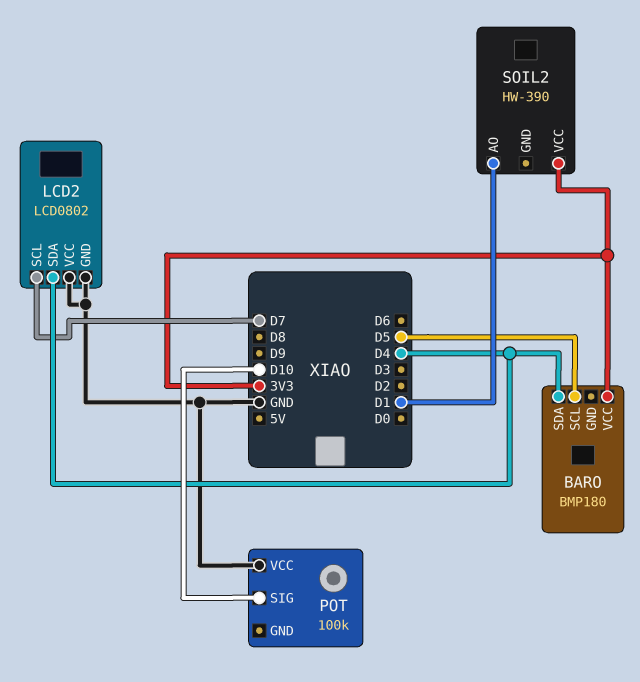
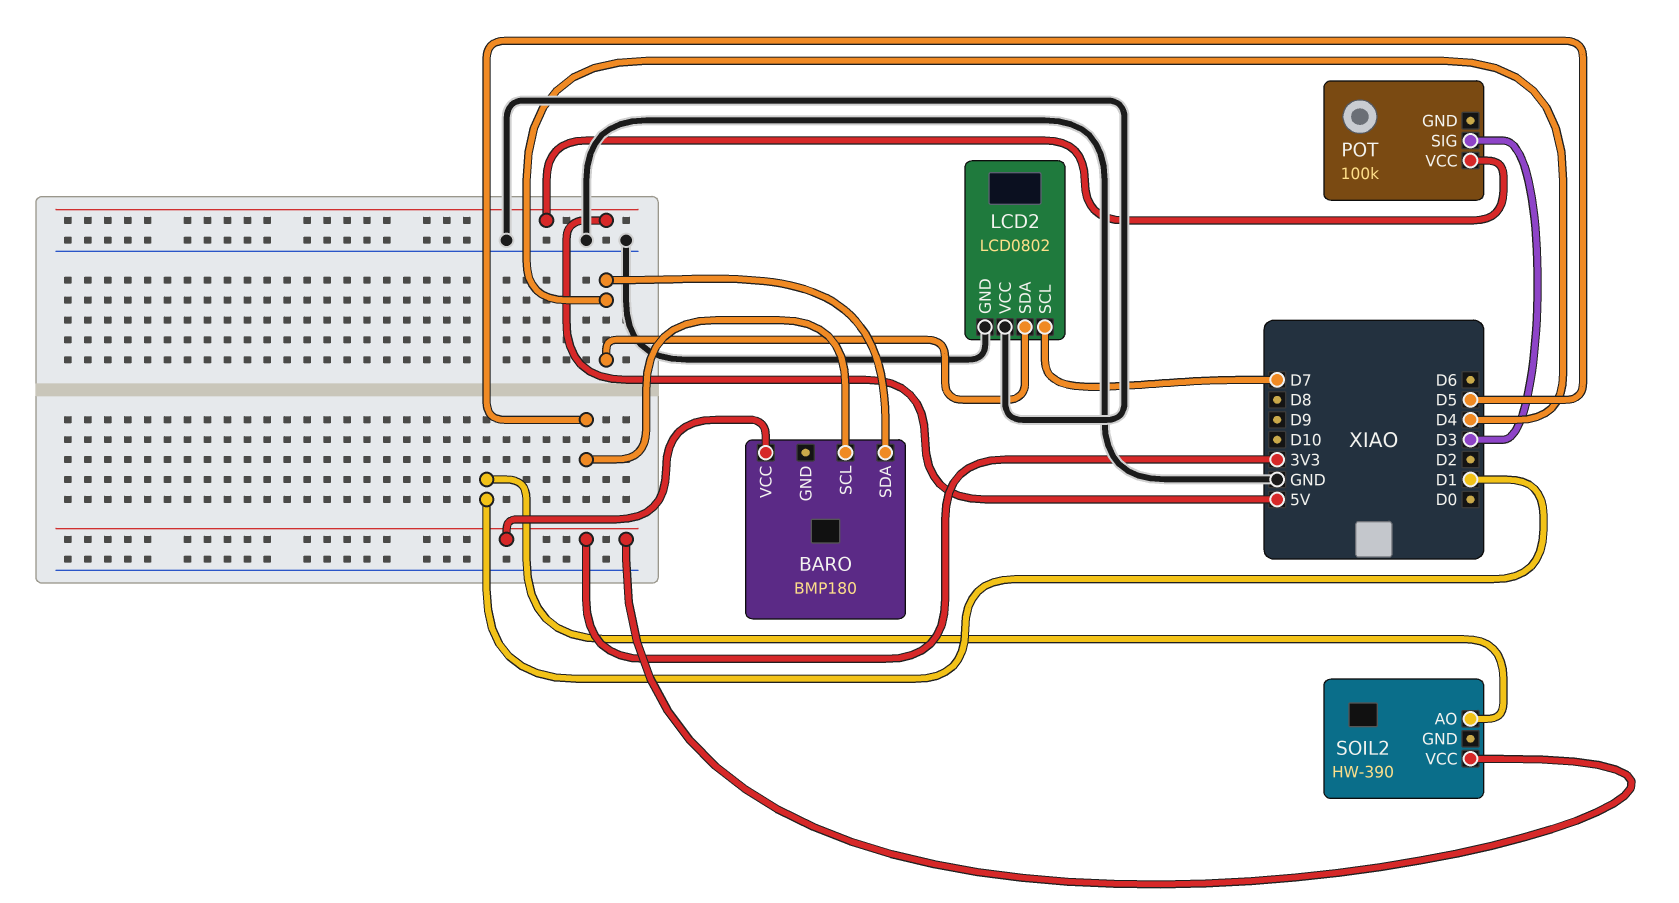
POT pin SIG: D10 -> D3
POT pin VCC: GND -> 5V

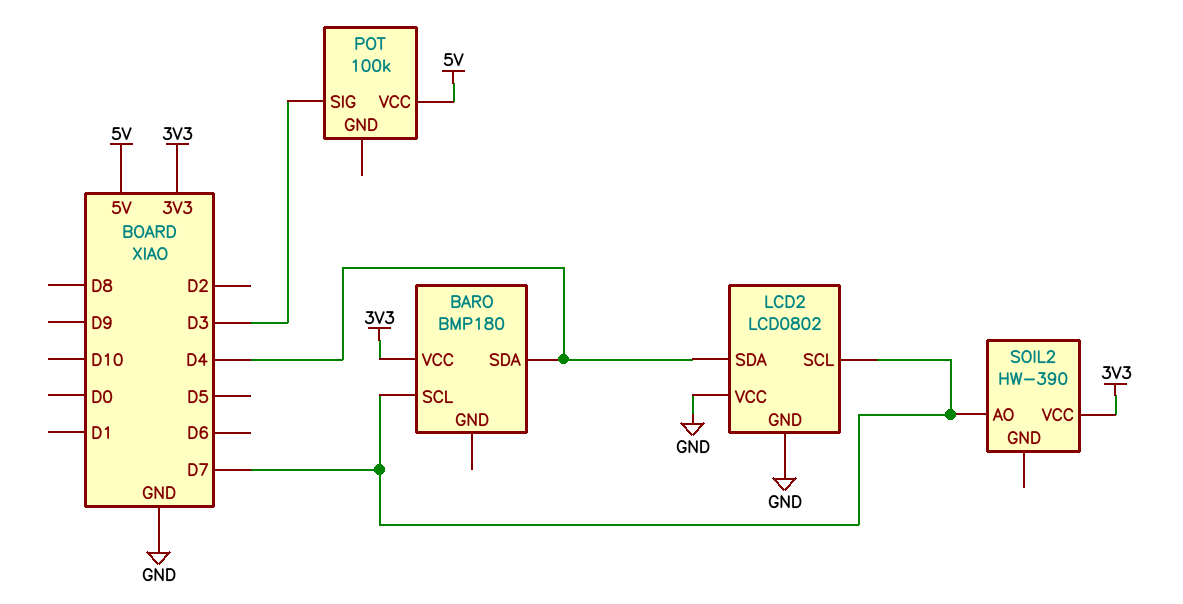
BARO pin SCL: D5 -> D7
SOIL2 pin AO: D1 -> D7

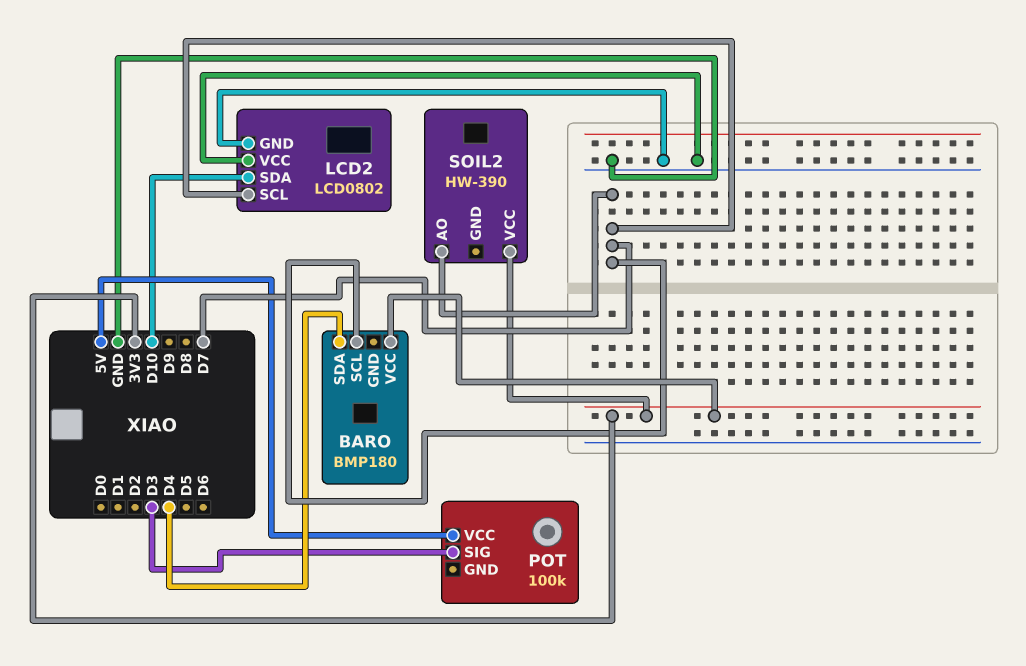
LCD2 pin SDA: D4 -> D10

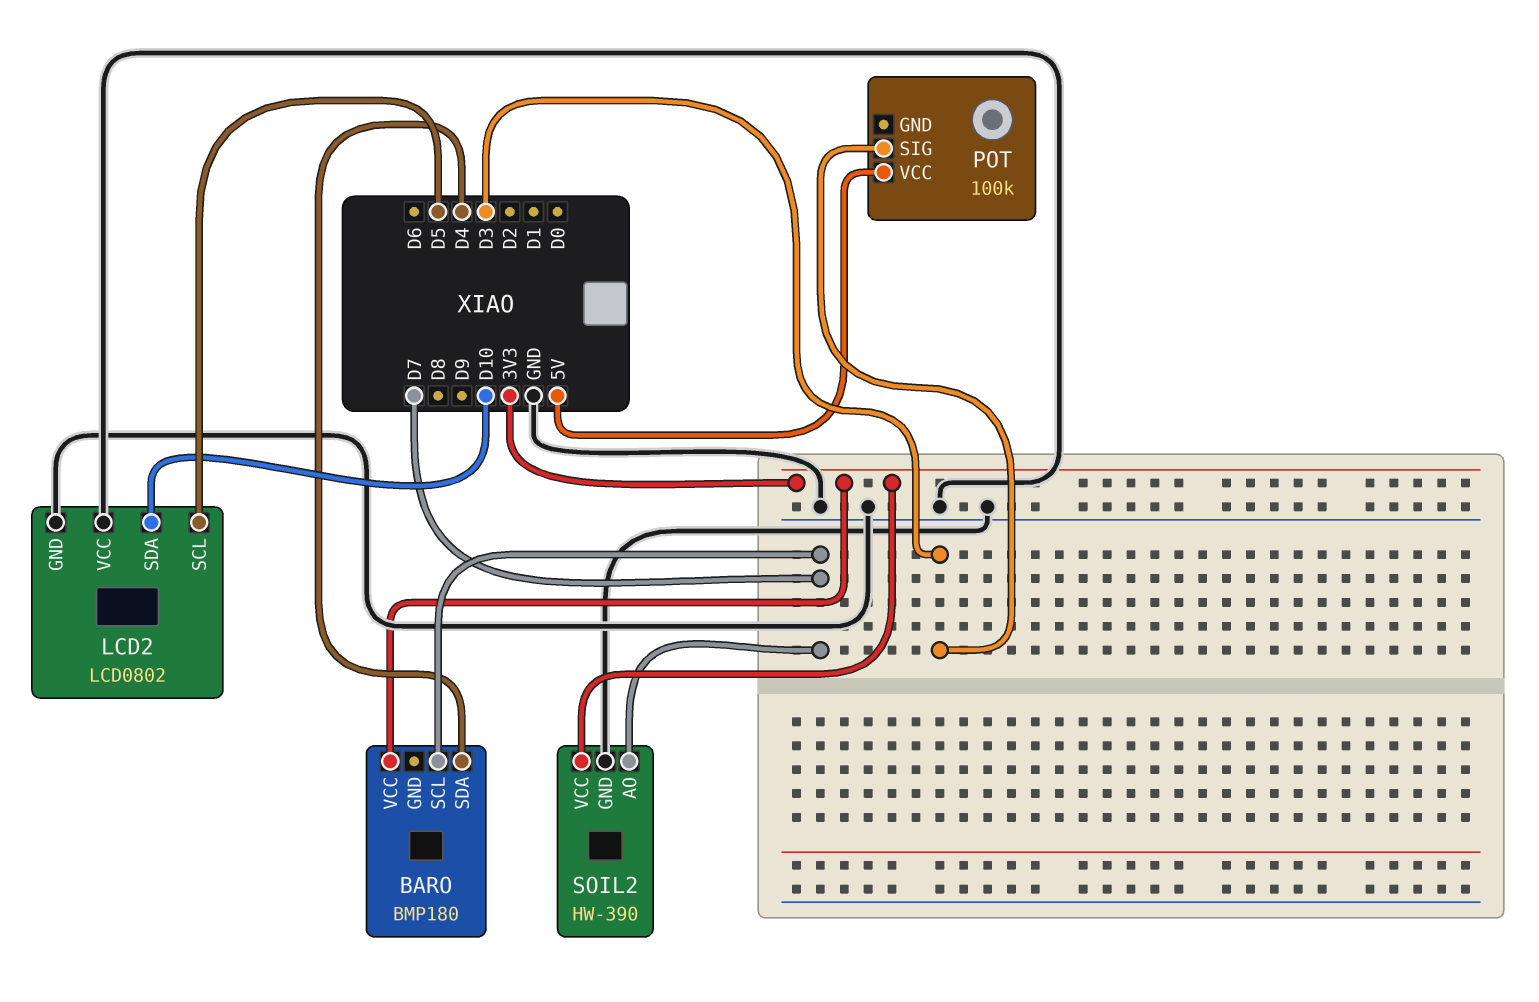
LCD2 pin SCL: D7 -> D5
SOIL2 pin GND: none -> GND

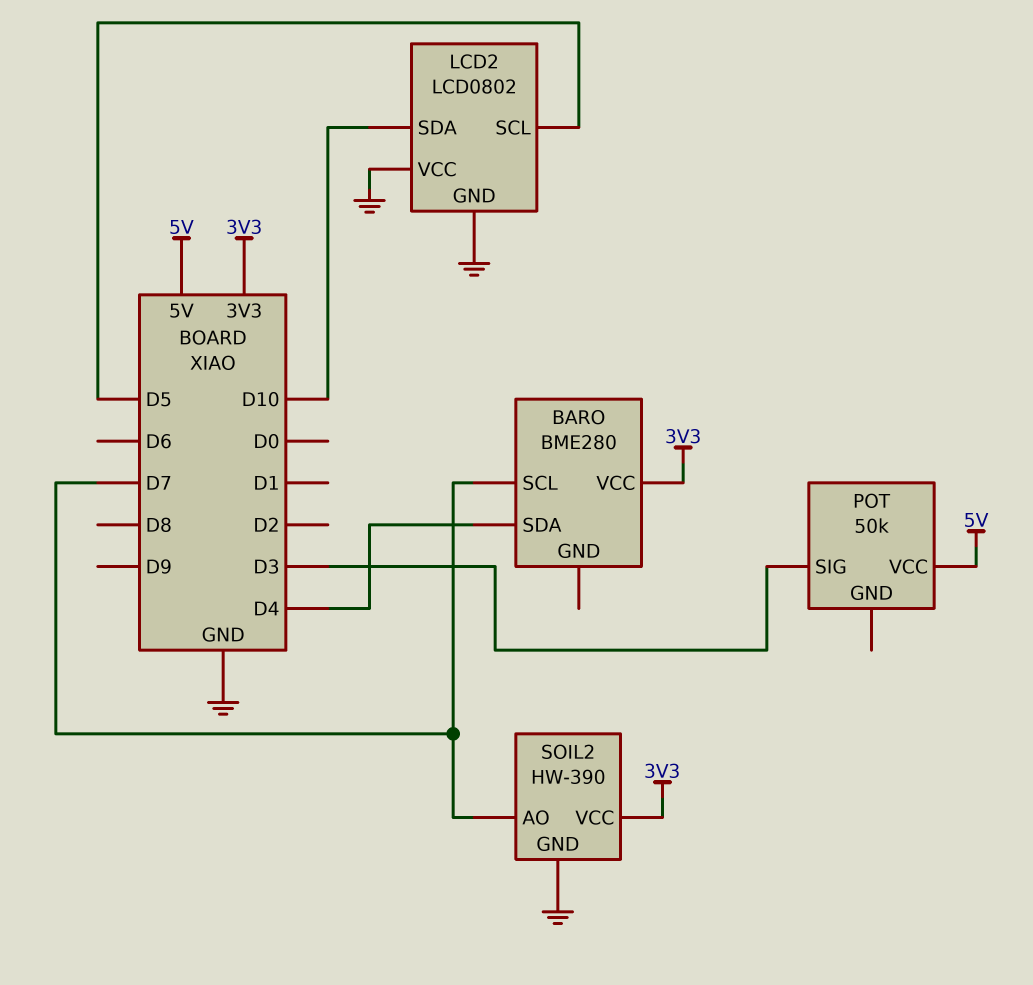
BARO: BMP180 -> BME280
POT: 100k -> 50k

